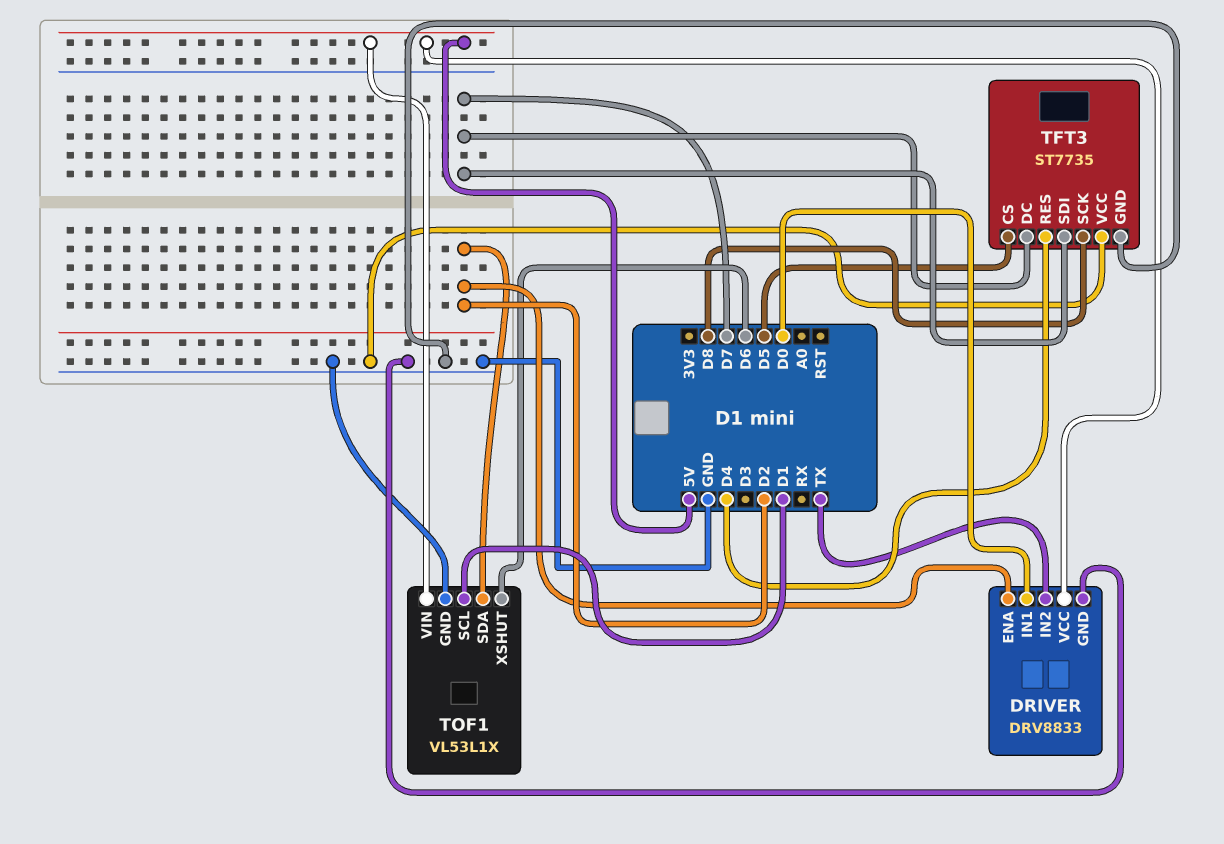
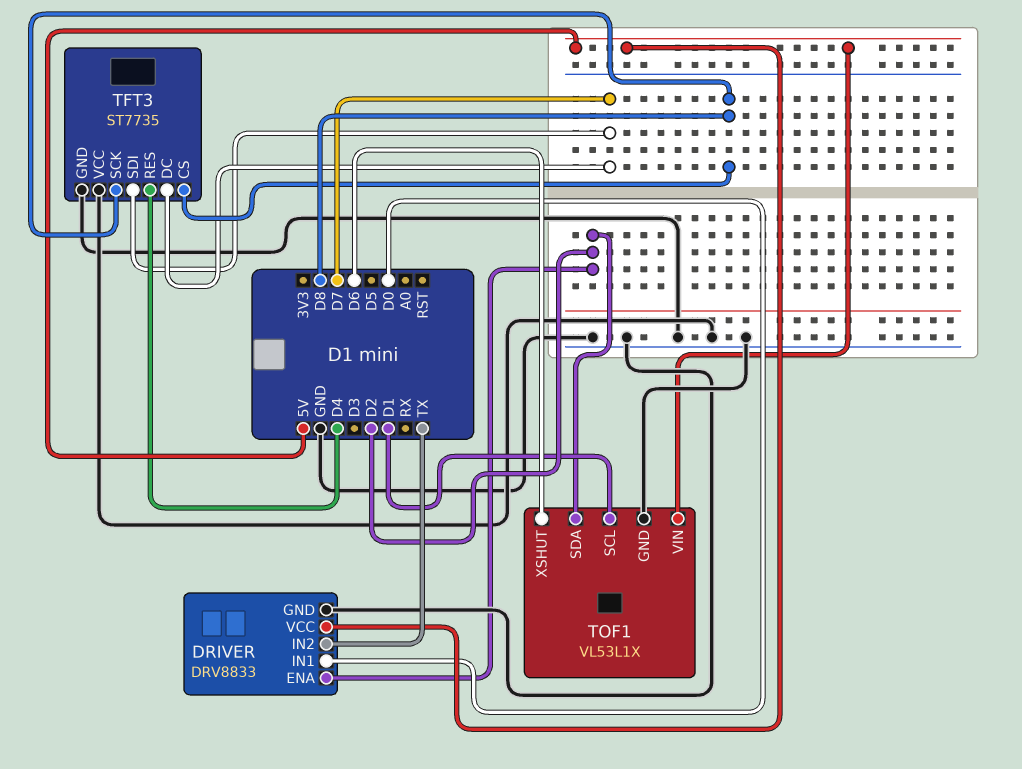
TFT3 pin CS: D5 -> D8

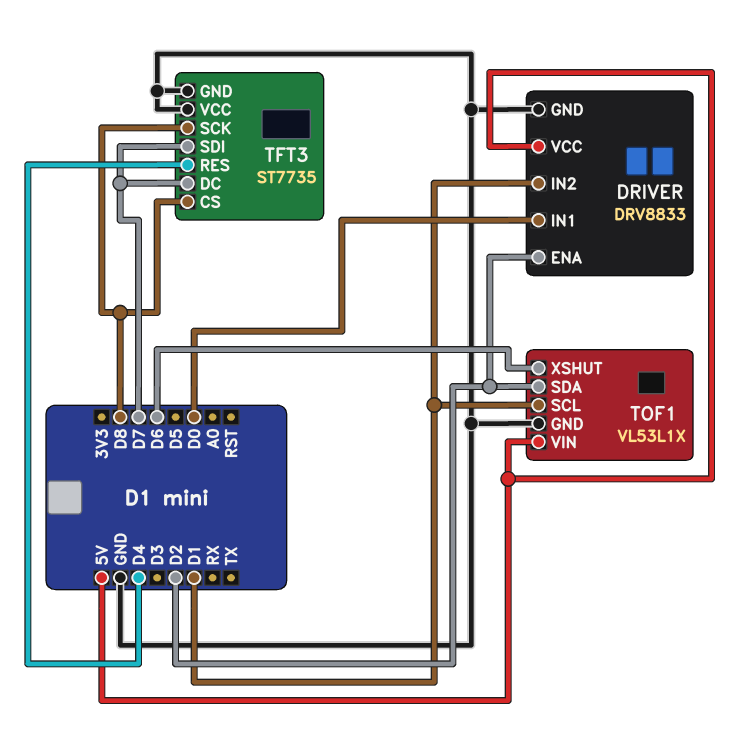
DRIVER pin IN2: TX -> D1

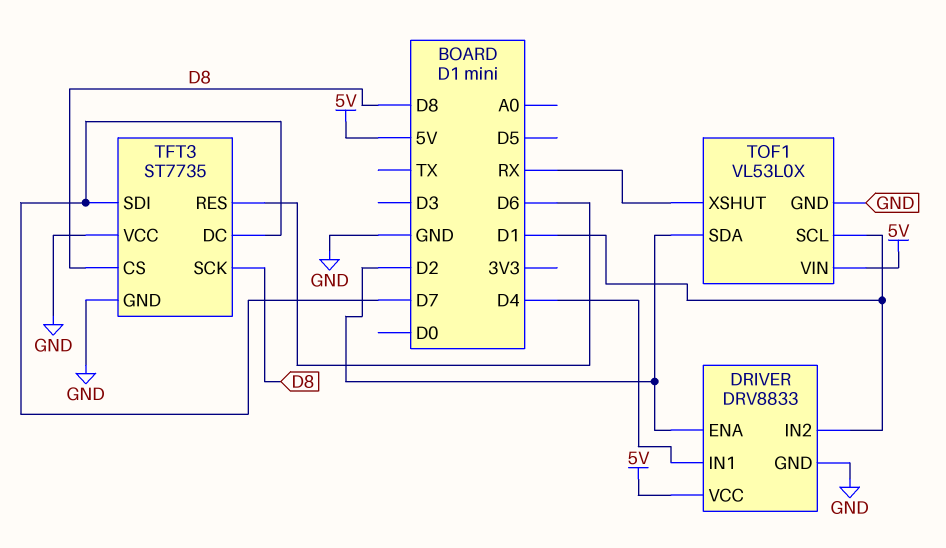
DRIVER pin IN1: D0 -> D4
TFT3 pin RES: D4 -> D6
TOF1: VL53L1X -> VL53L0X
TOF1 pin XSHUT: D6 -> RX

